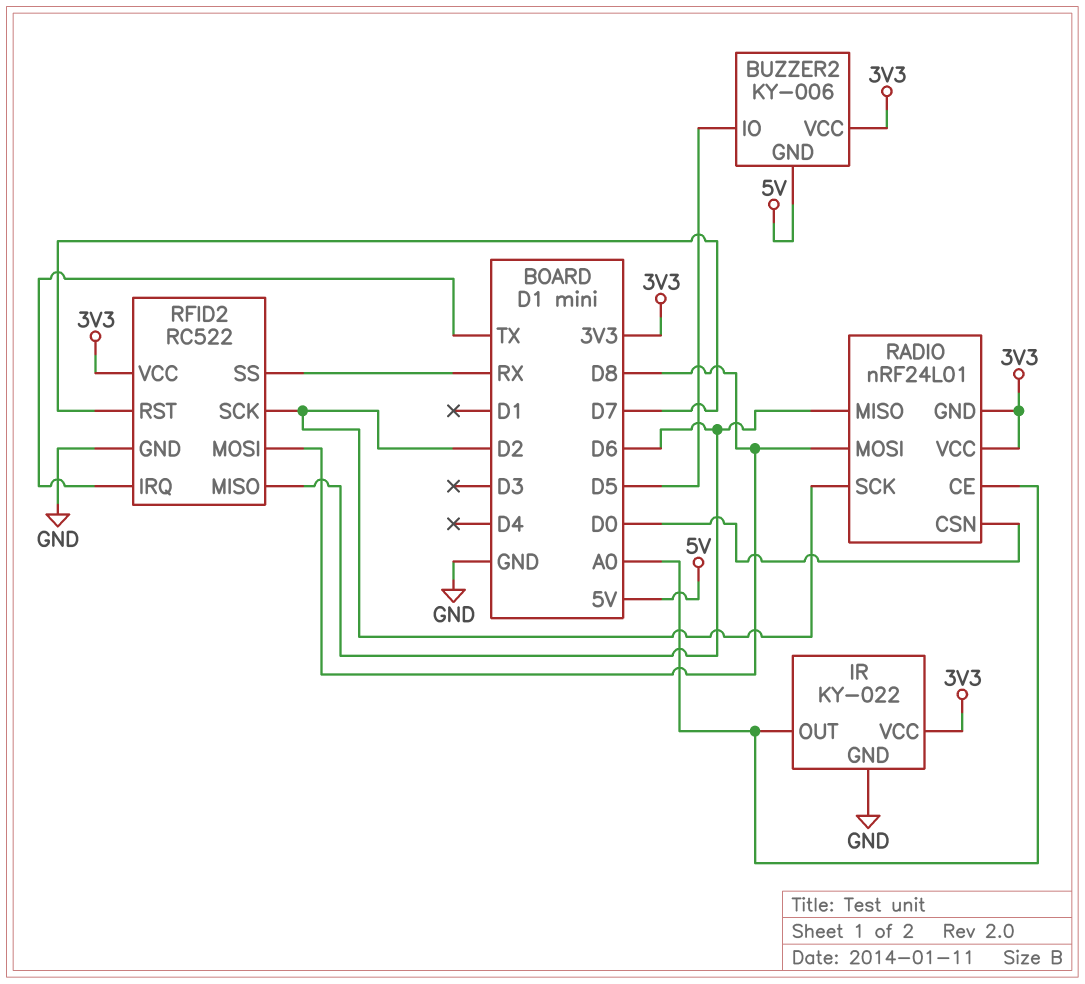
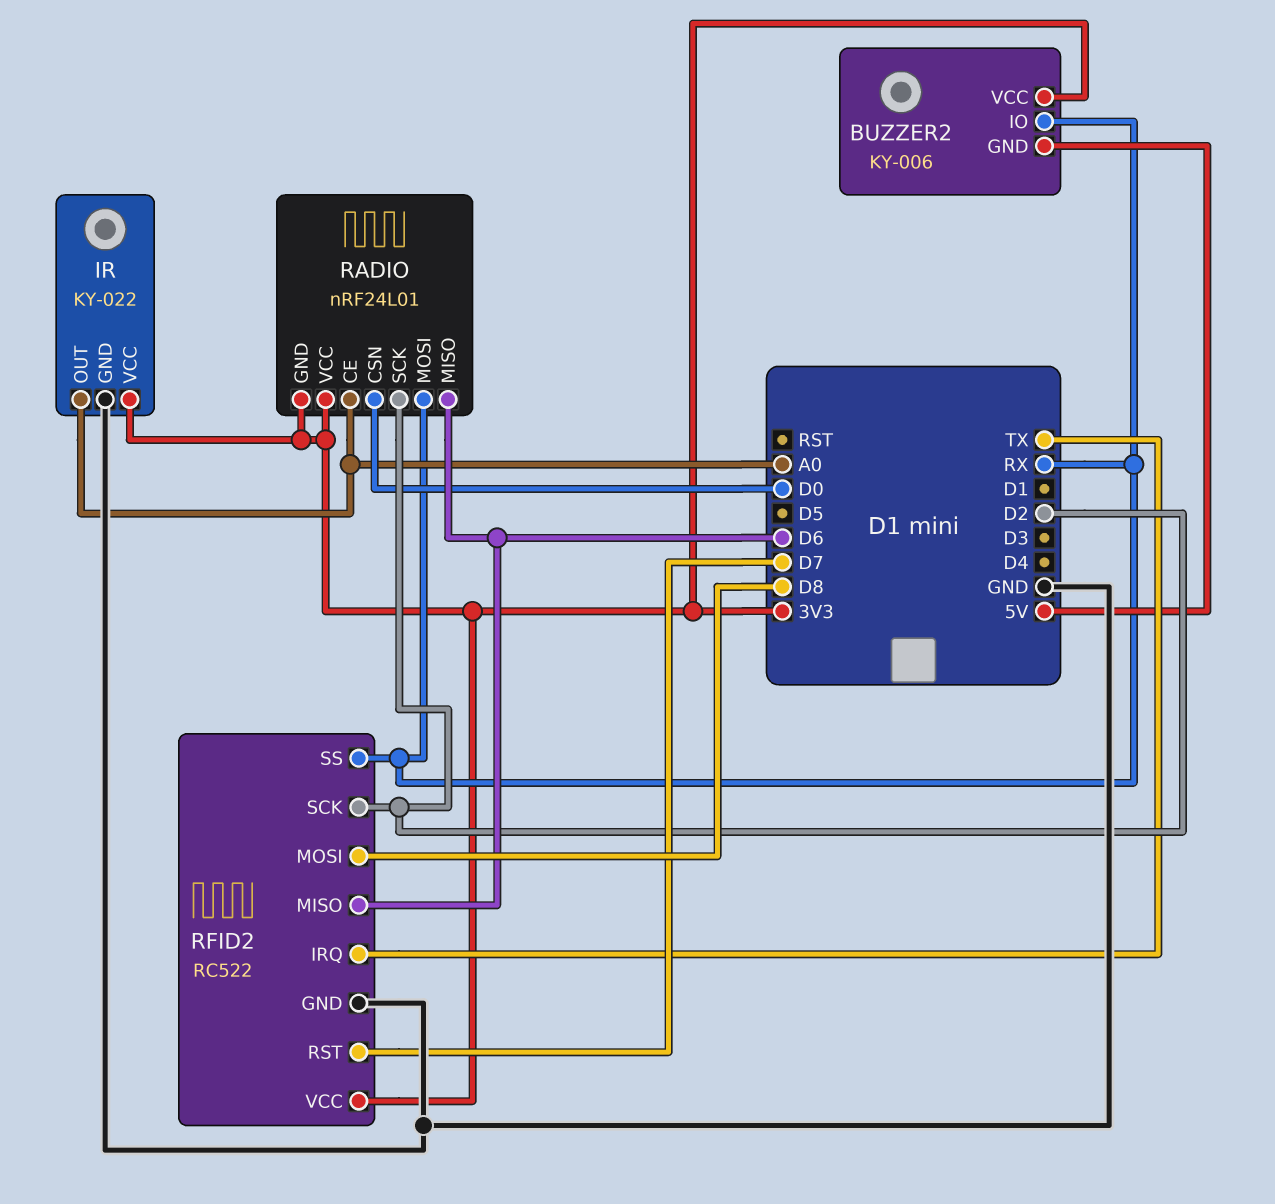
BUZZER2 pin IO: D5 -> RX
RADIO pin MOSI: D8 -> RX

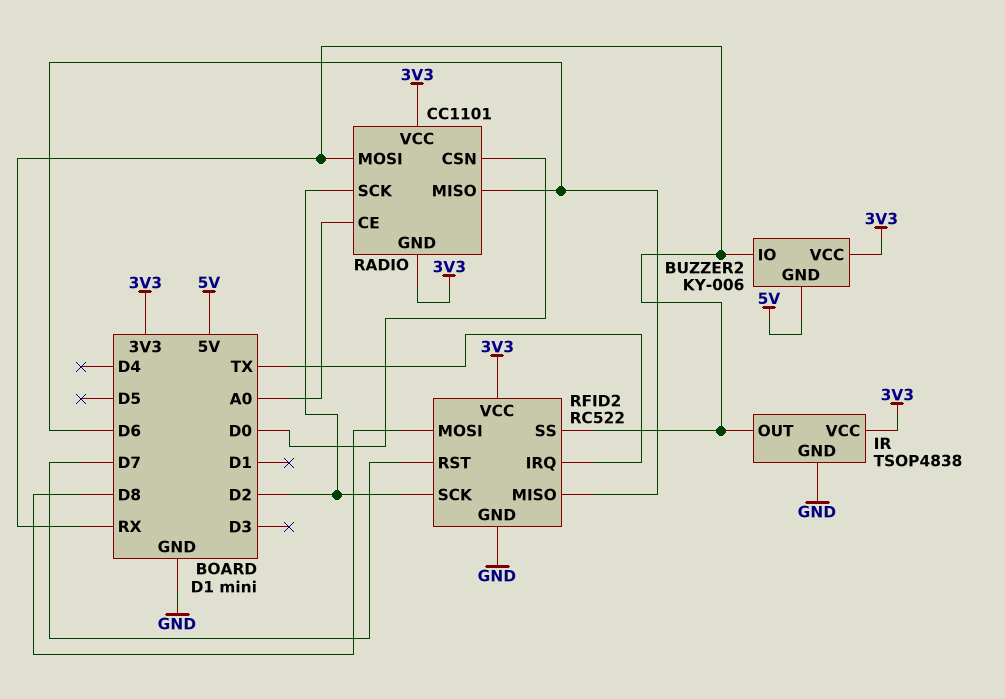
IR: KY-022 -> TSOP4838
IR pin OUT: A0 -> RX
RADIO: nRF24L01 -> CC1101

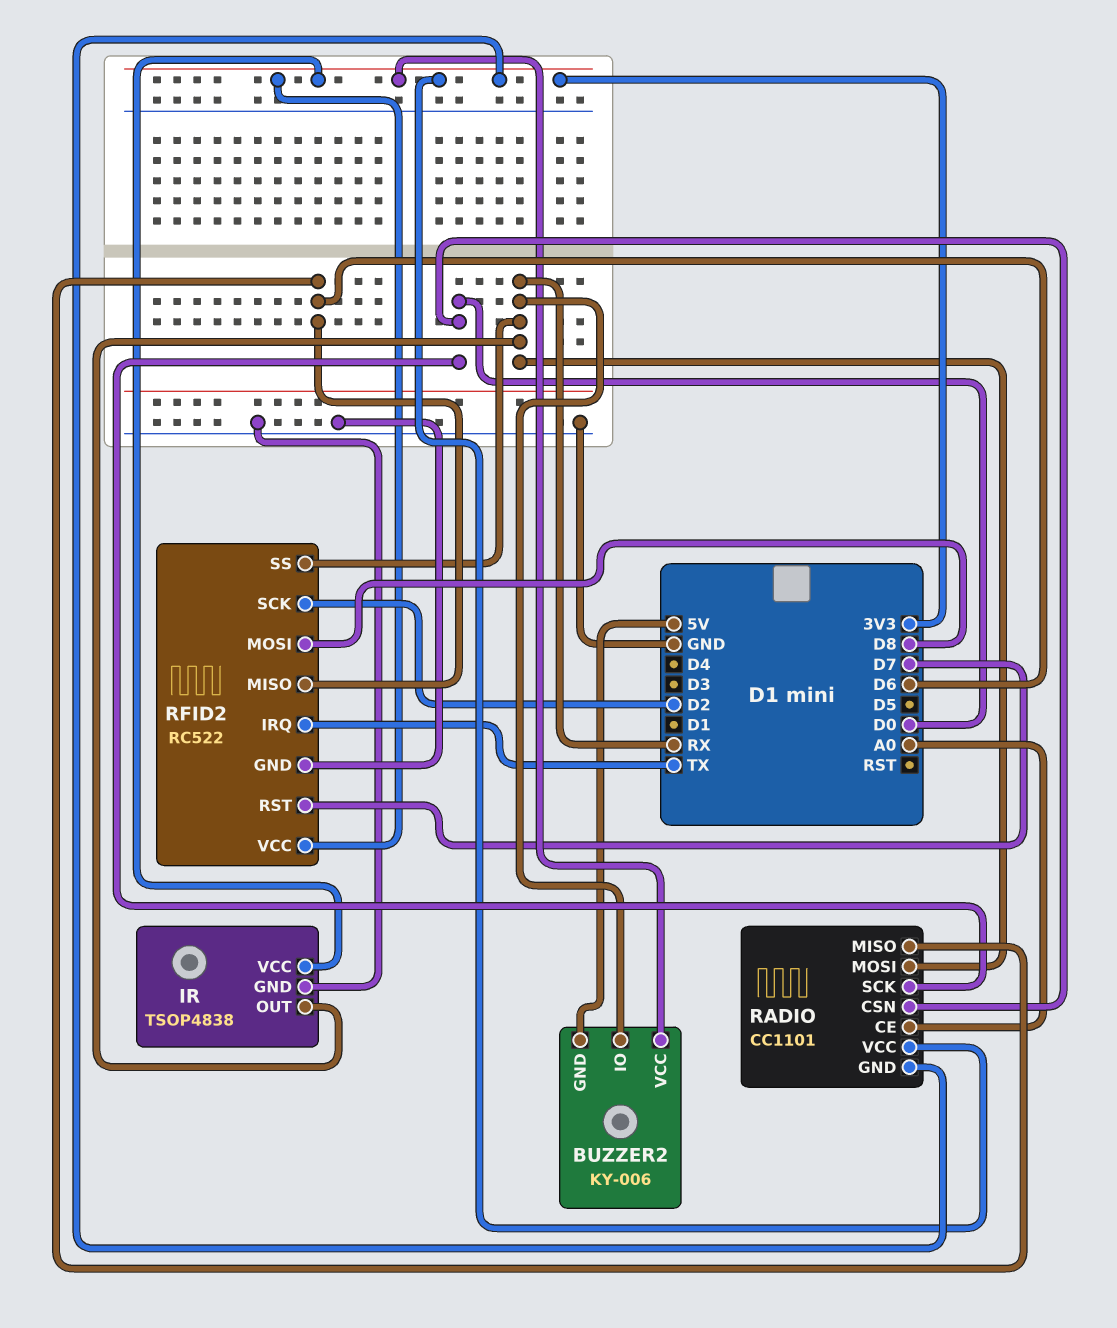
RADIO pin SCK: D2 -> D0

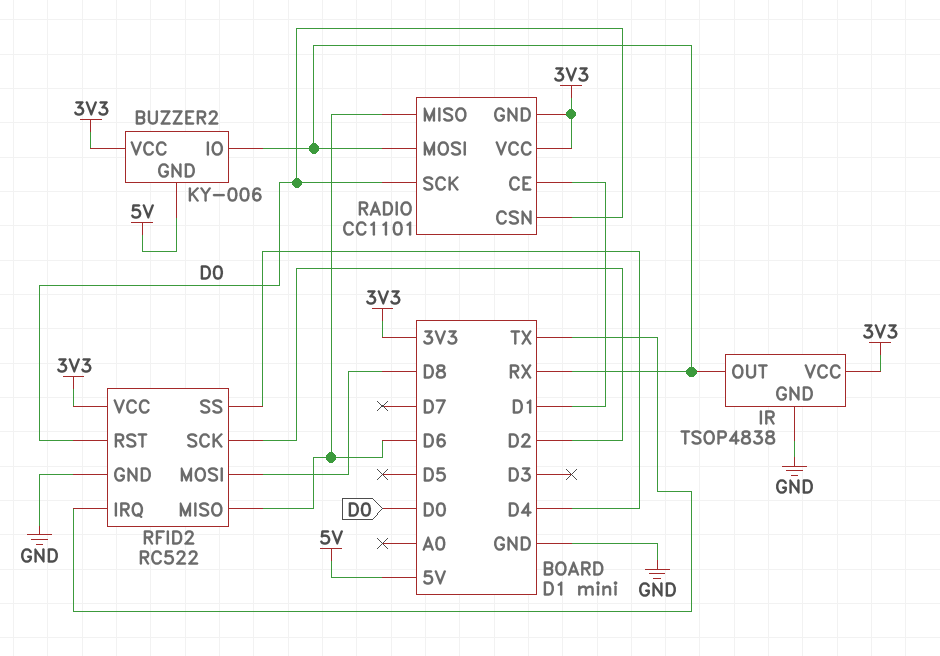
RADIO pin CE: A0 -> D1
RFID2 pin RST: D7 -> D0
RFID2 pin SS: RX -> D4

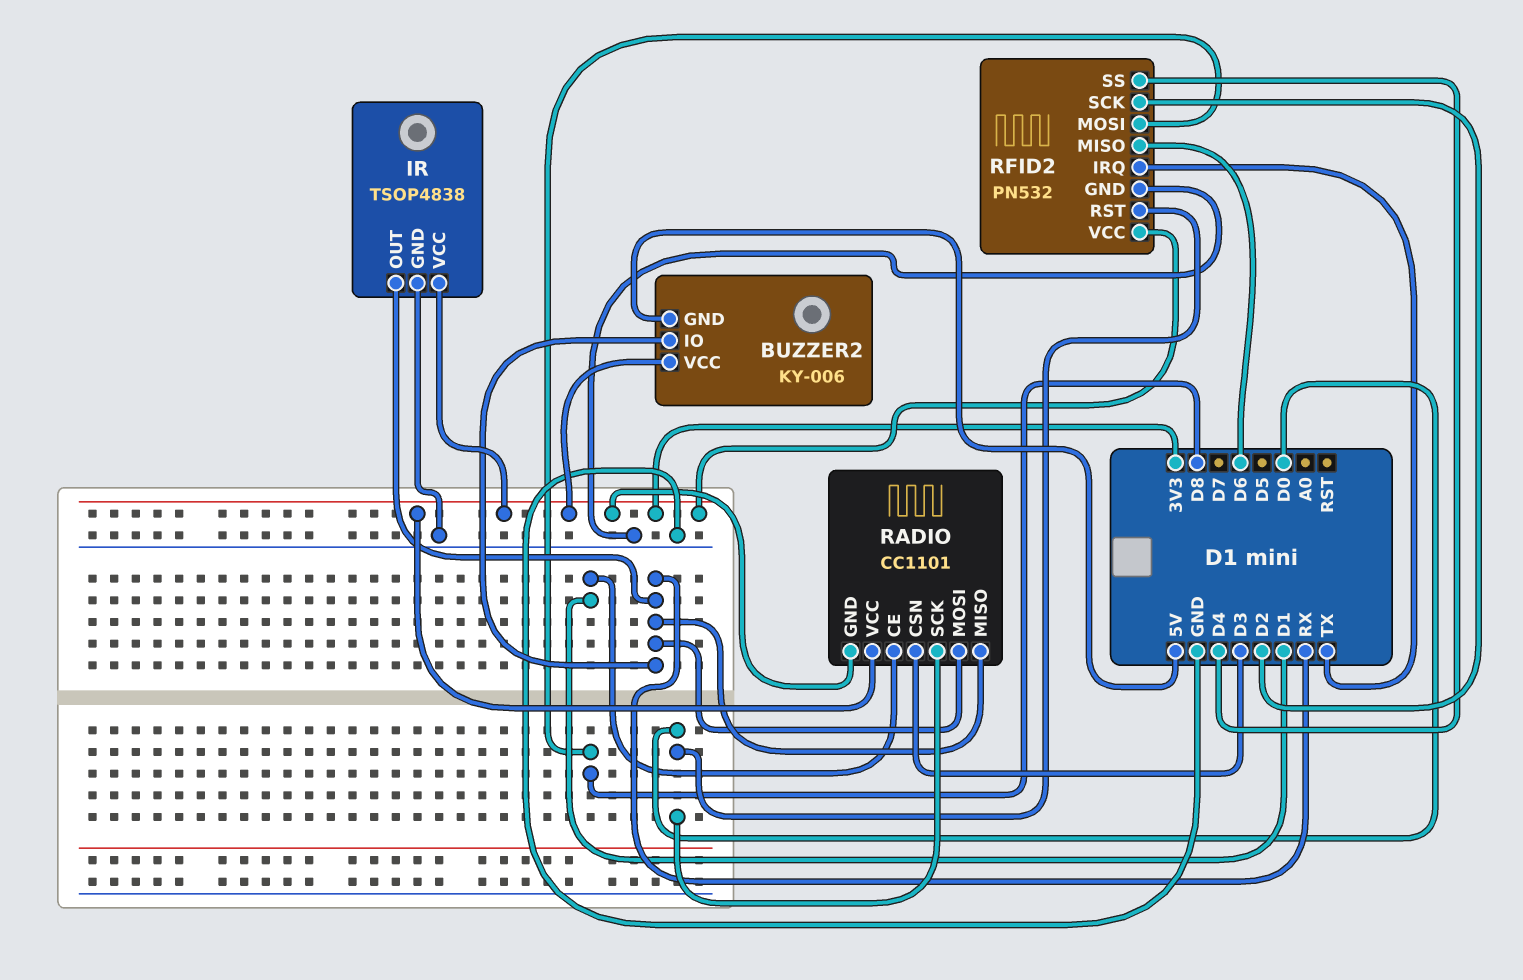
RADIO pin CSN: D0 -> D3
RADIO pin MISO: D6 -> RX
RFID2: RC522 -> PN532

